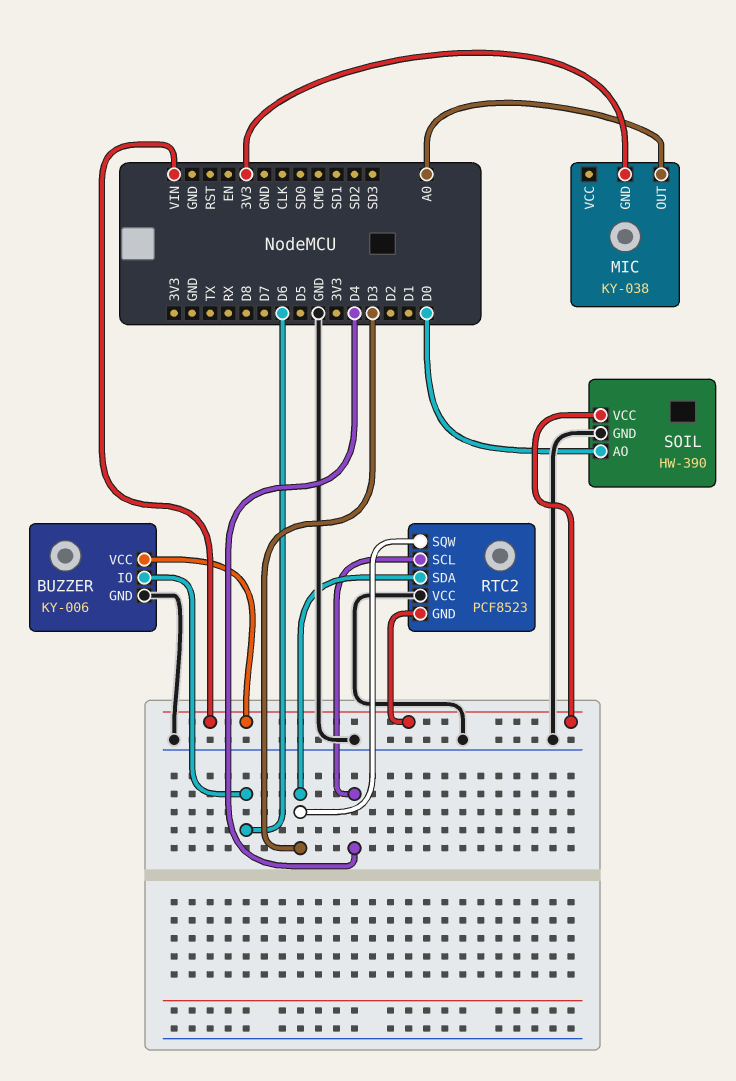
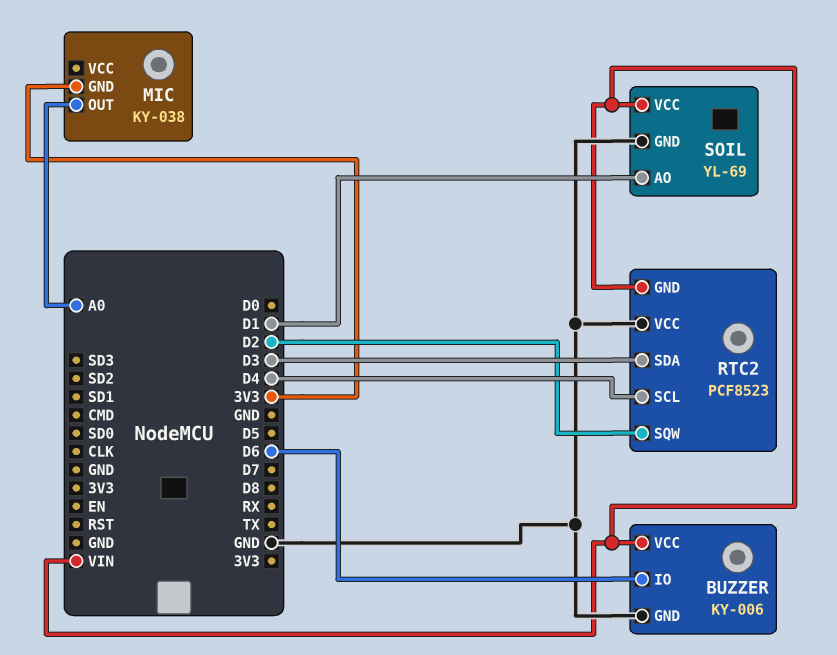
RTC2 pin SQW: D3 -> D2
SOIL: HW-390 -> YL-69
SOIL pin AO: D0 -> D1

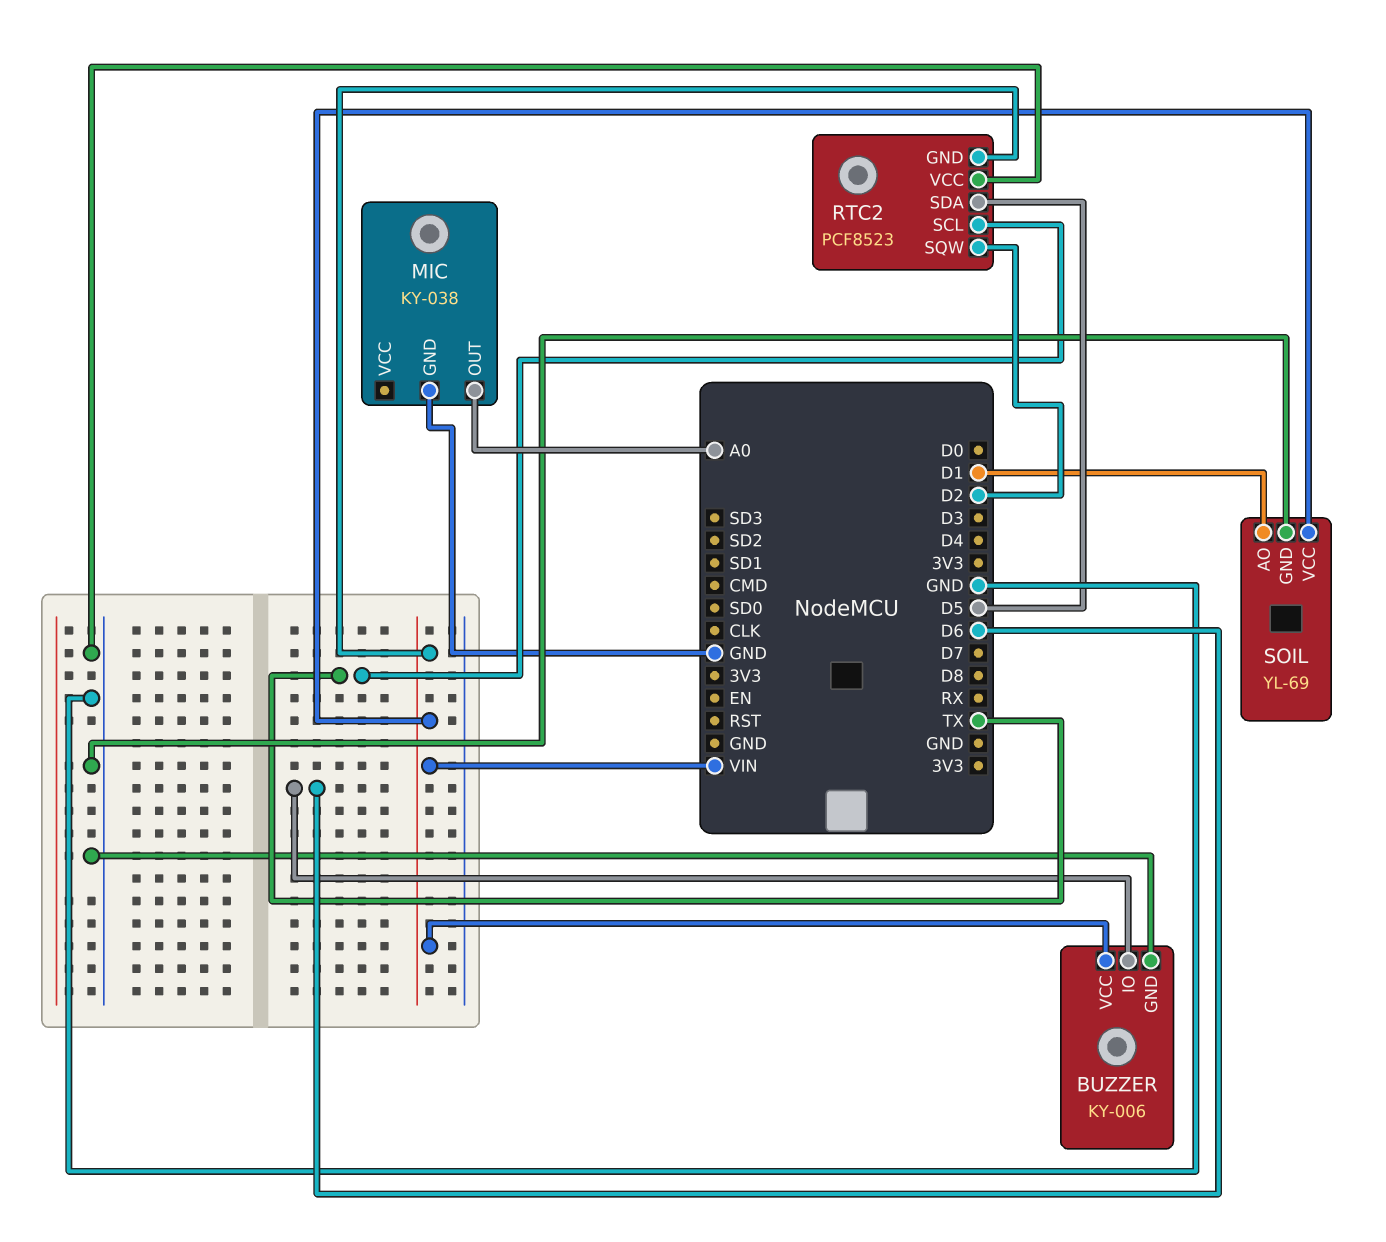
MIC pin GND: 3V3 -> GND
RTC2 pin SCL: D4 -> TX
RTC2 pin SDA: D3 -> D5

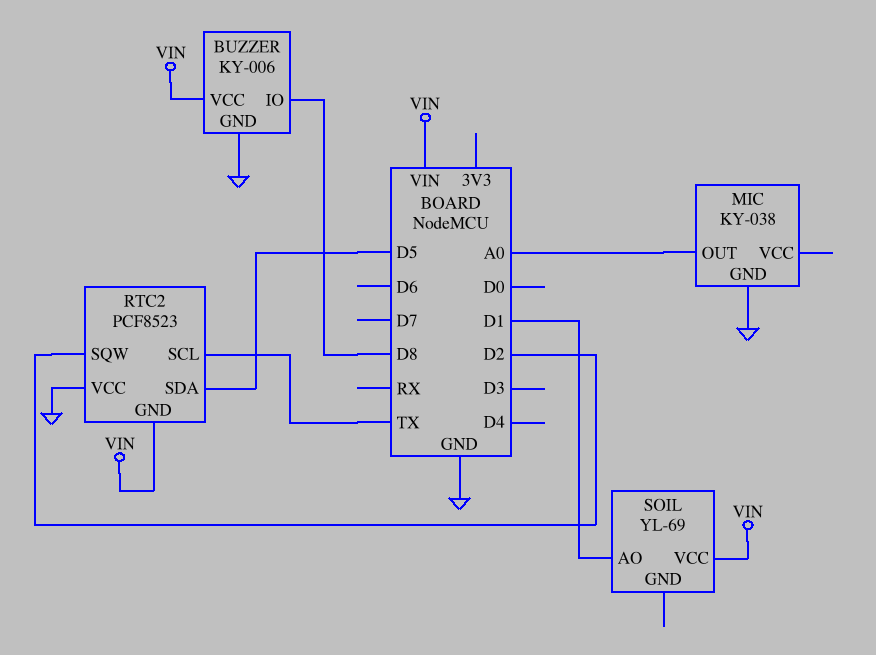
BUZZER pin IO: D6 -> D8
SOIL pin GND: GND -> none

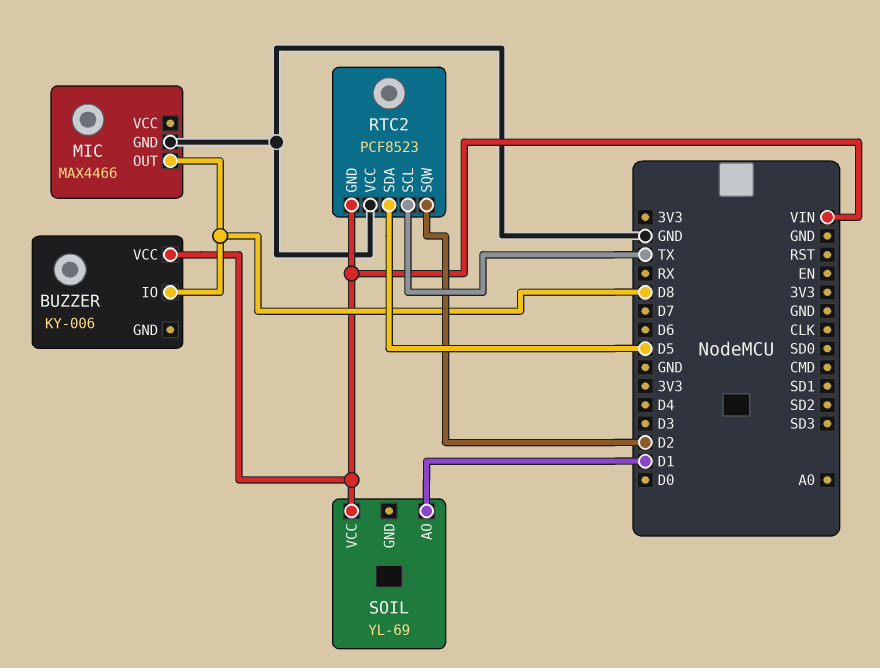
BUZZER pin GND: GND -> none
MIC: KY-038 -> MAX4466
MIC pin OUT: A0 -> D8

